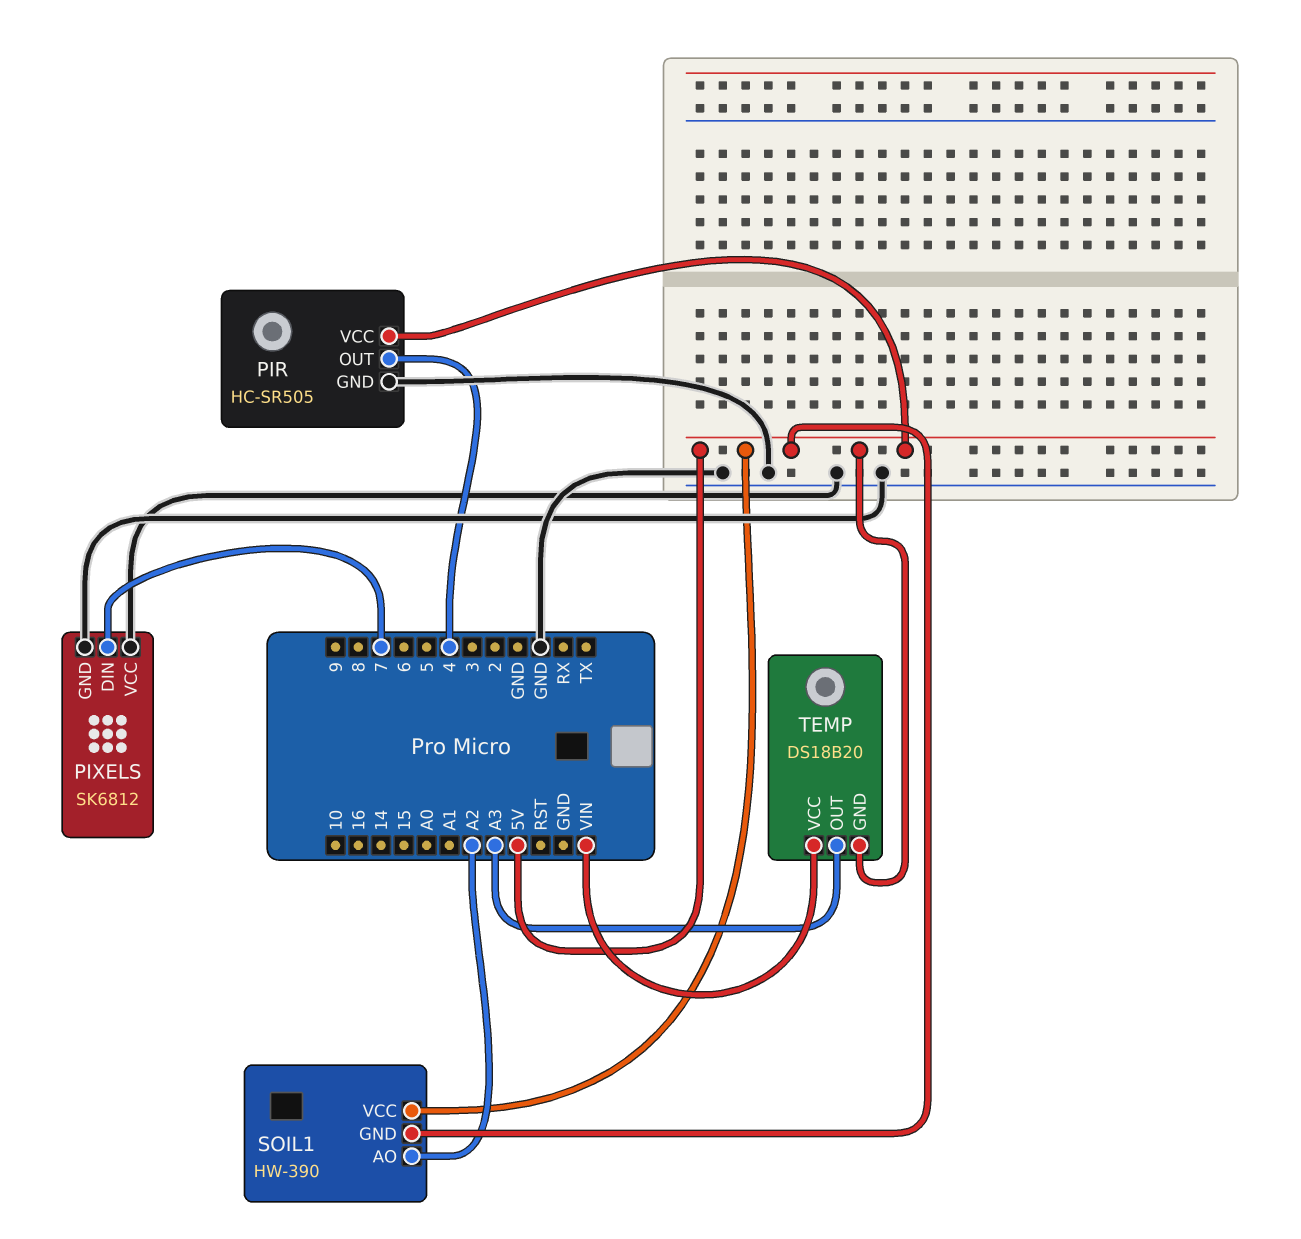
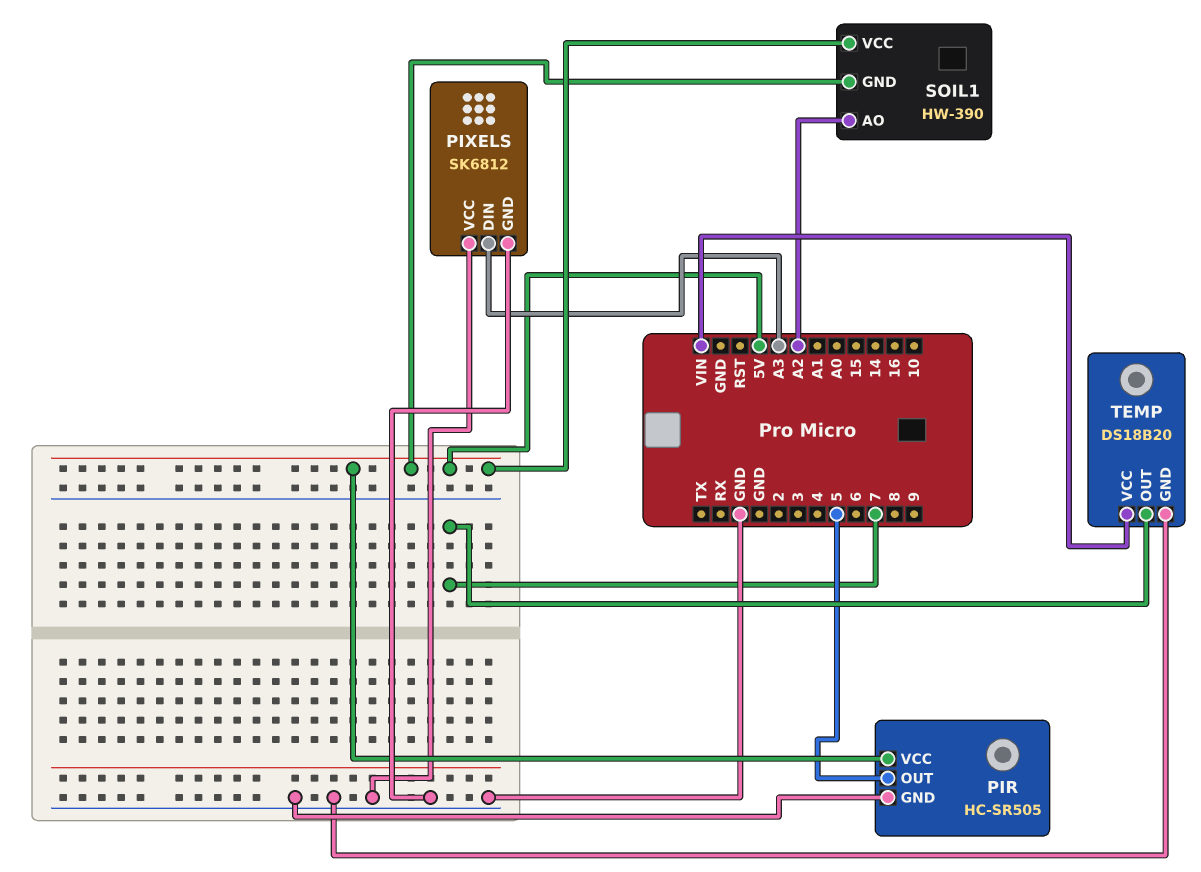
PIR pin OUT: 4 -> 5
PIXELS pin DIN: 7 -> A3
TEMP pin GND: 5V -> GND
TEMP pin OUT: A3 -> 7

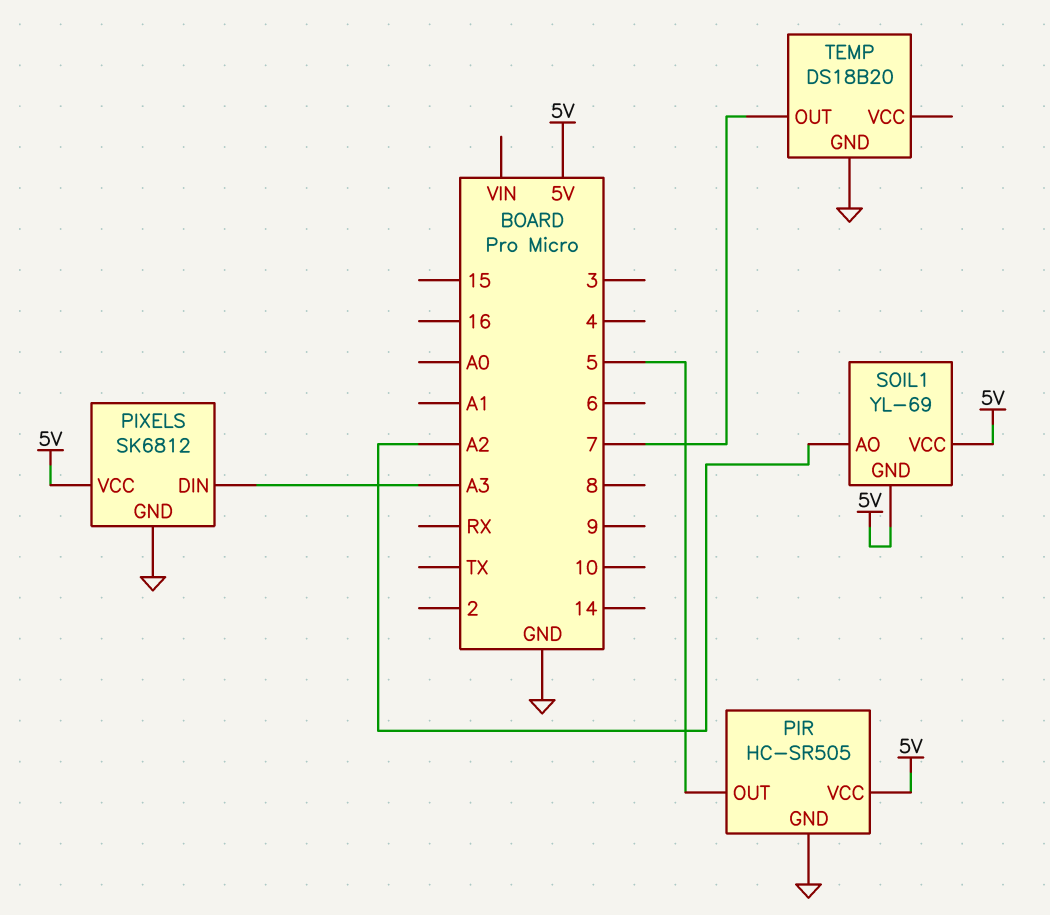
PIXELS pin VCC: GND -> 5V
SOIL1: HW-390 -> YL-69
TEMP pin VCC: VIN -> none

